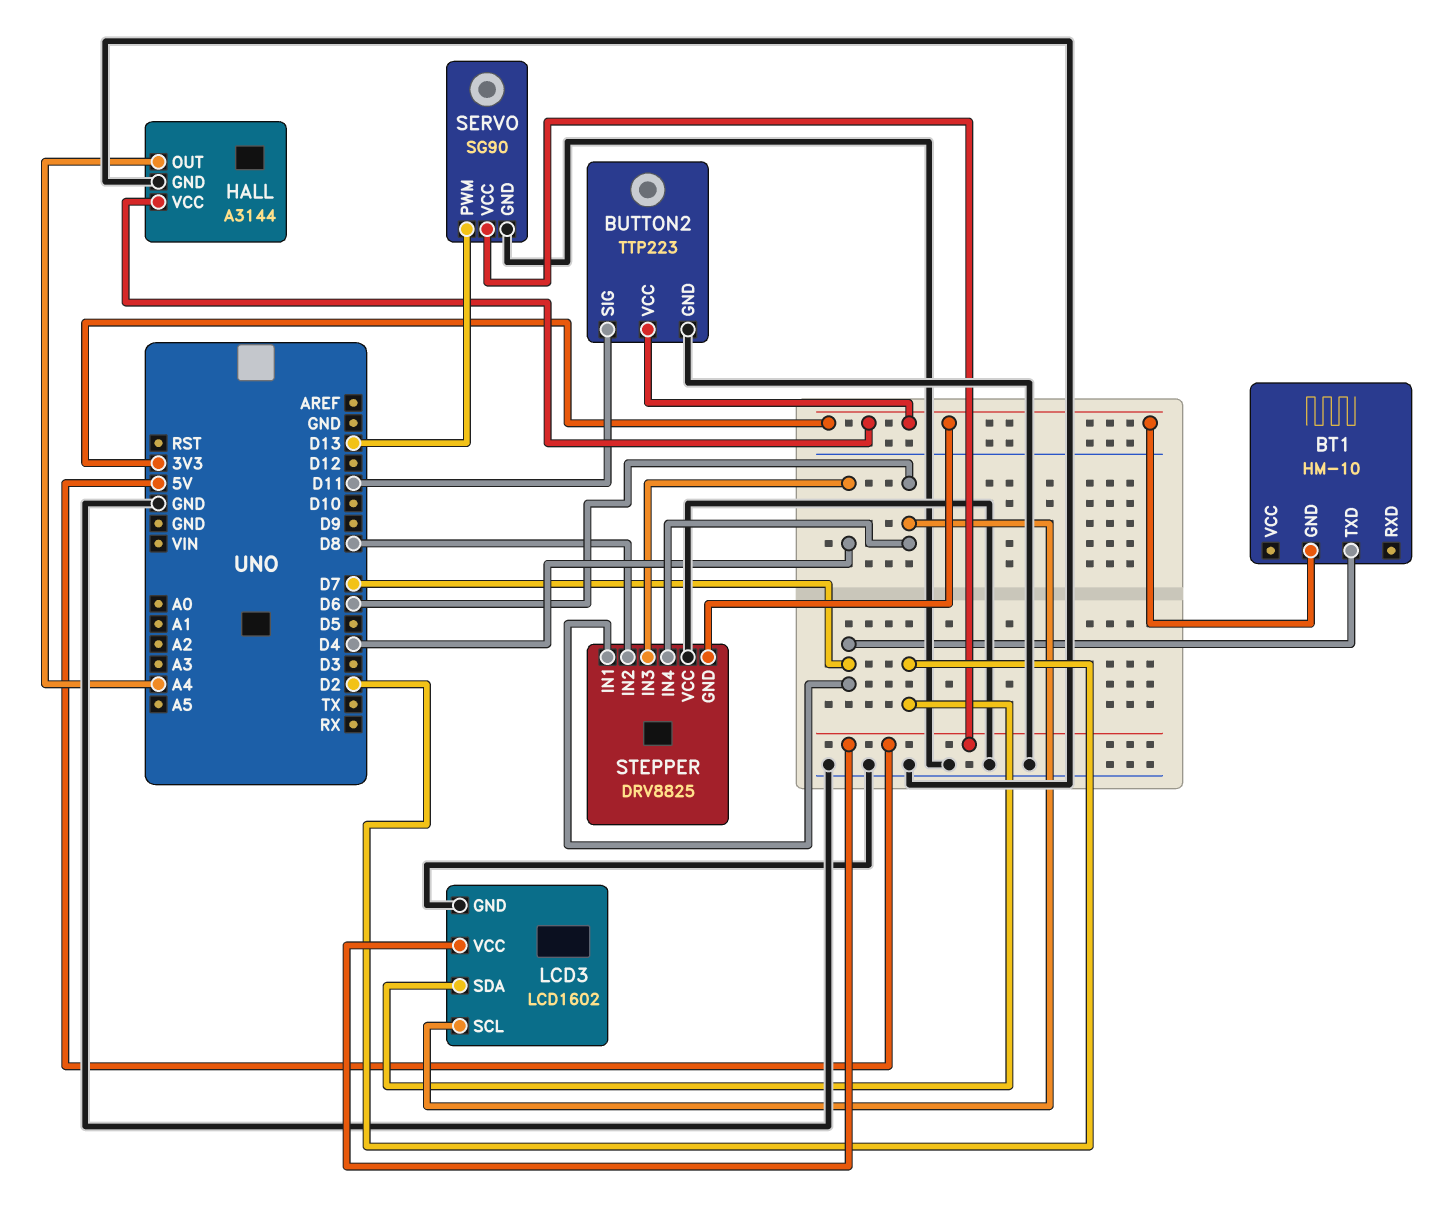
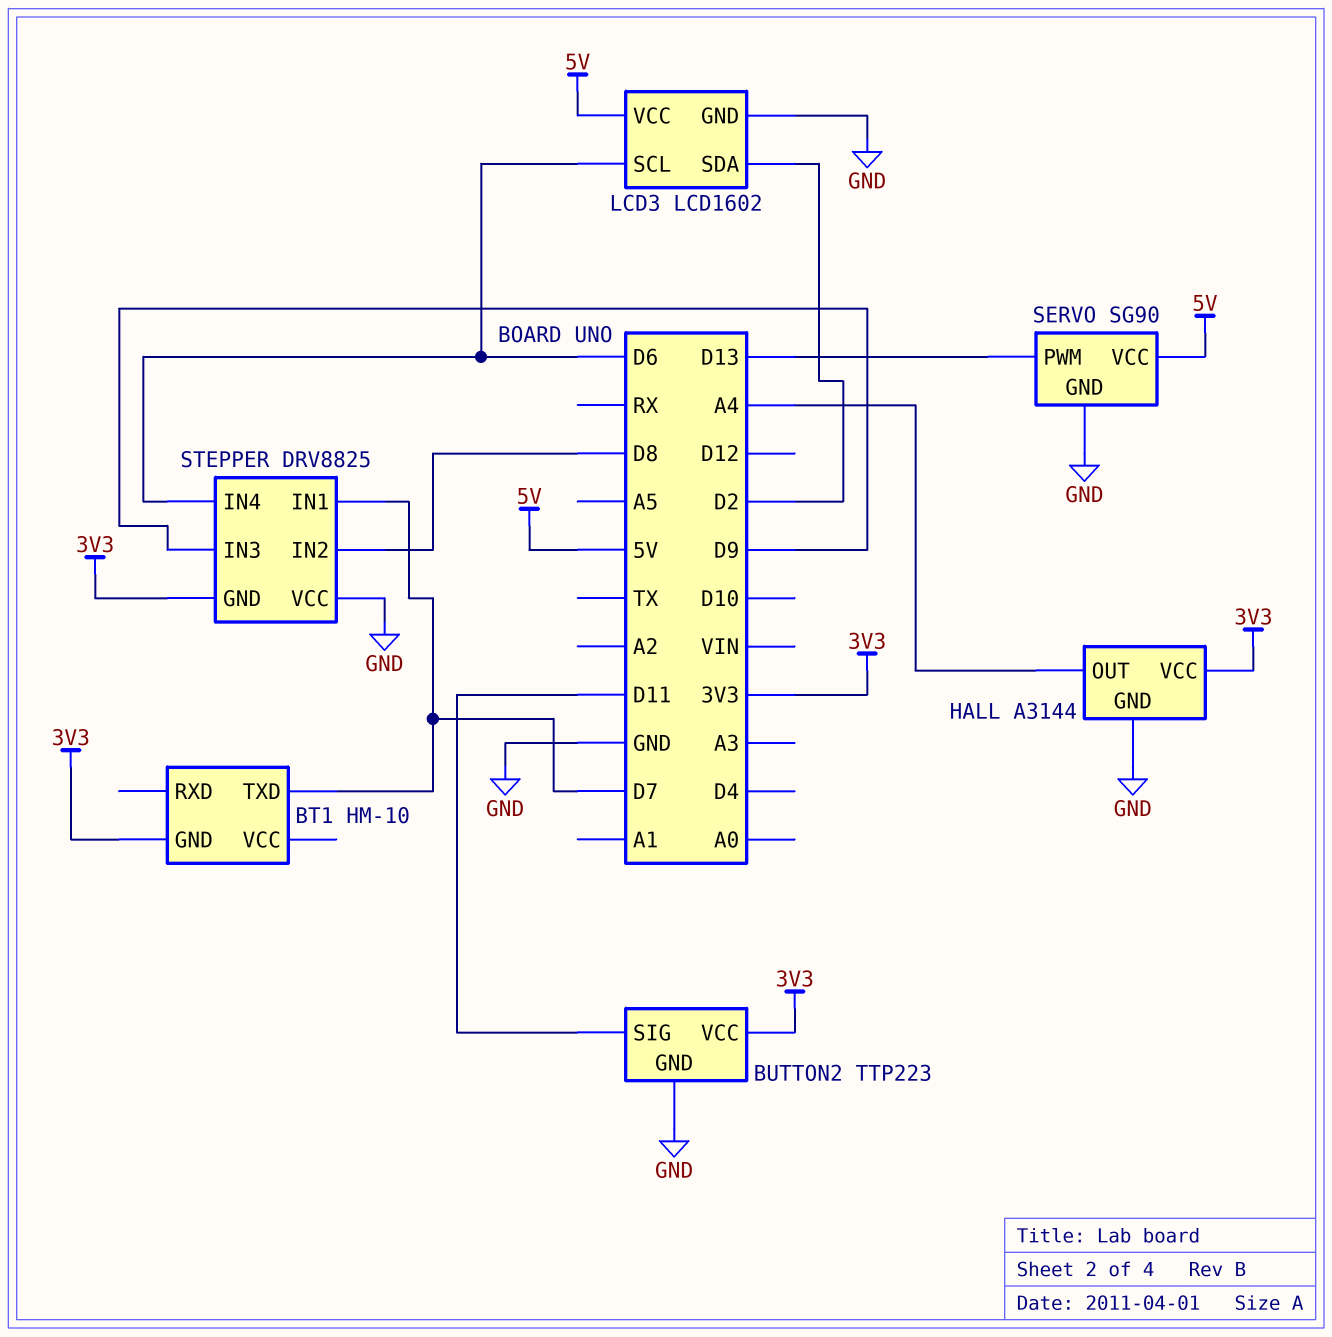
STEPPER pin IN3: D4 -> D9

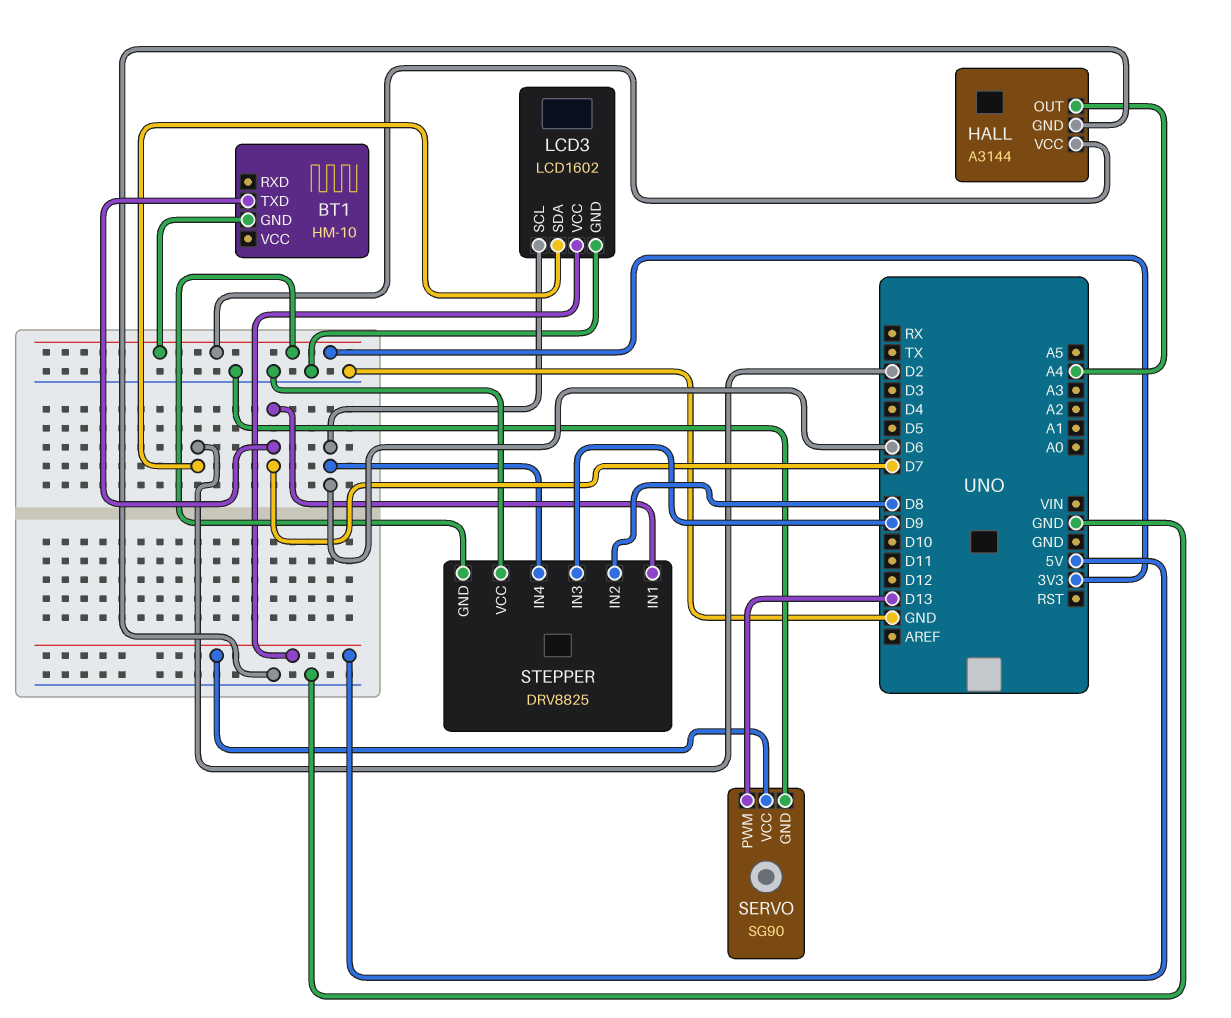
BUTTON2: TTP223 -> none
BUTTON2 pin GND: GND -> none
BUTTON2 pin SIG: D11 -> none
BUTTON2 pin VCC: 3V3 -> none

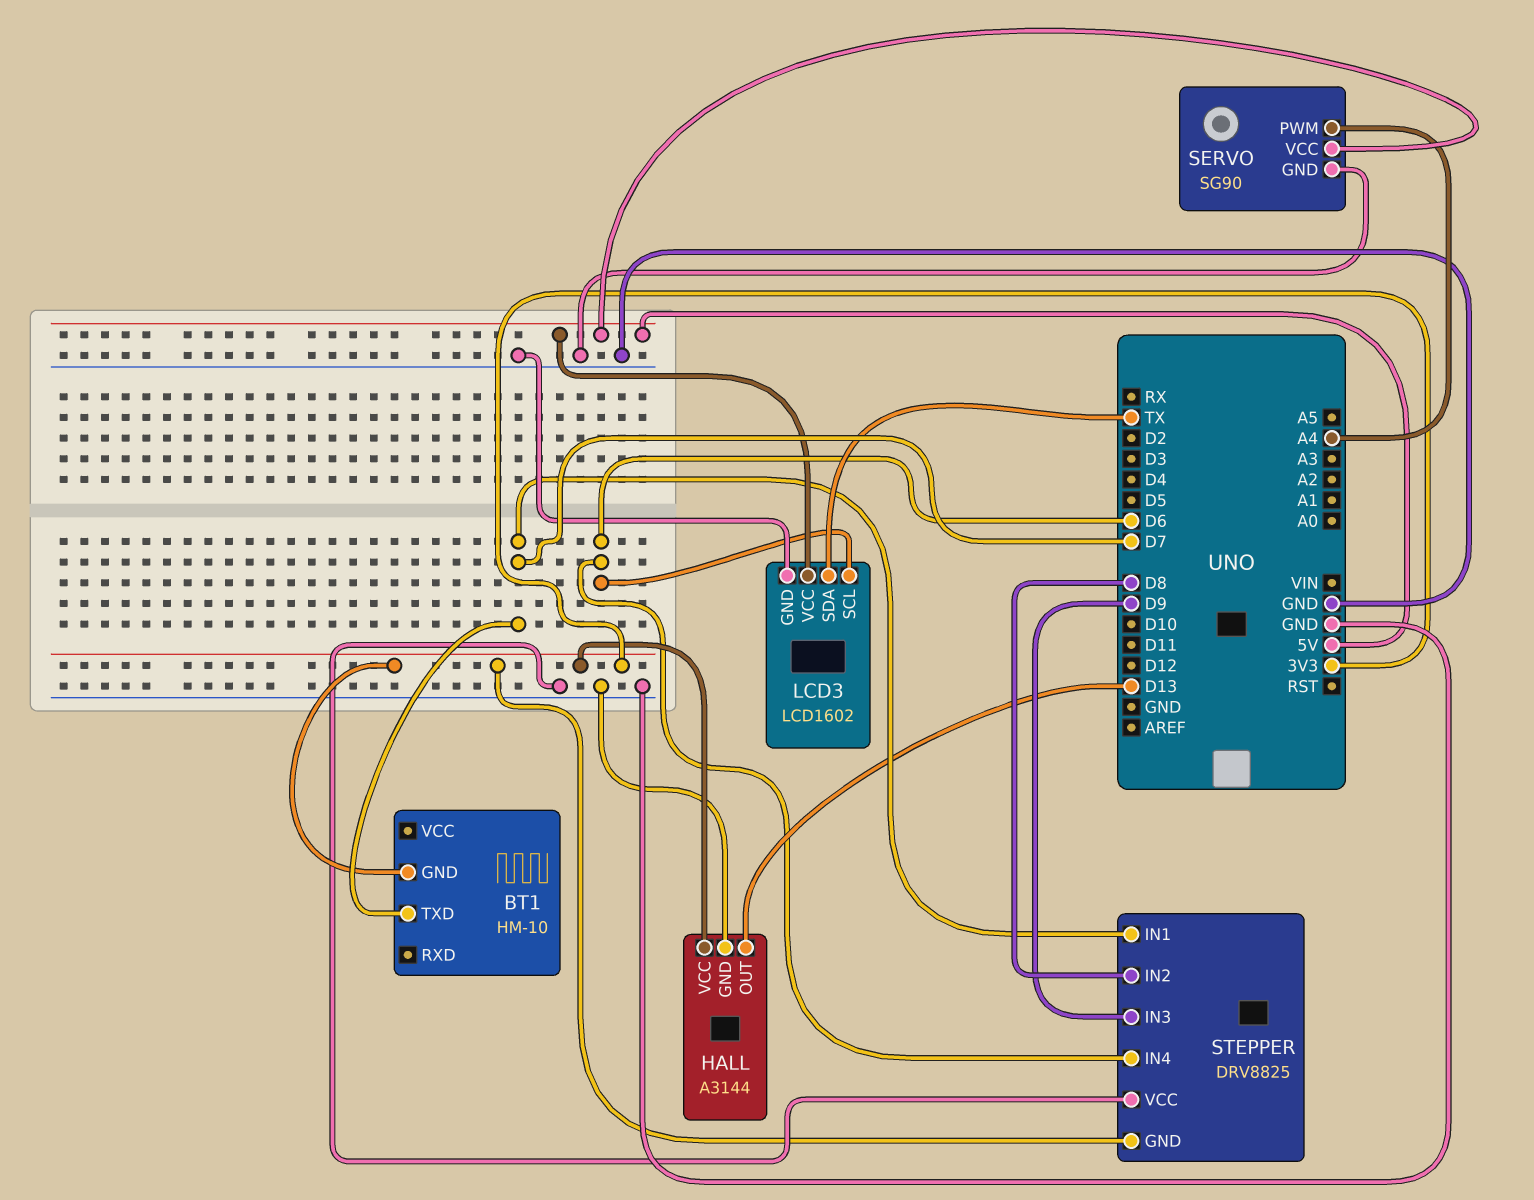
HALL pin OUT: A4 -> D13
LCD3 pin SDA: D2 -> TX
SERVO pin PWM: D13 -> A4

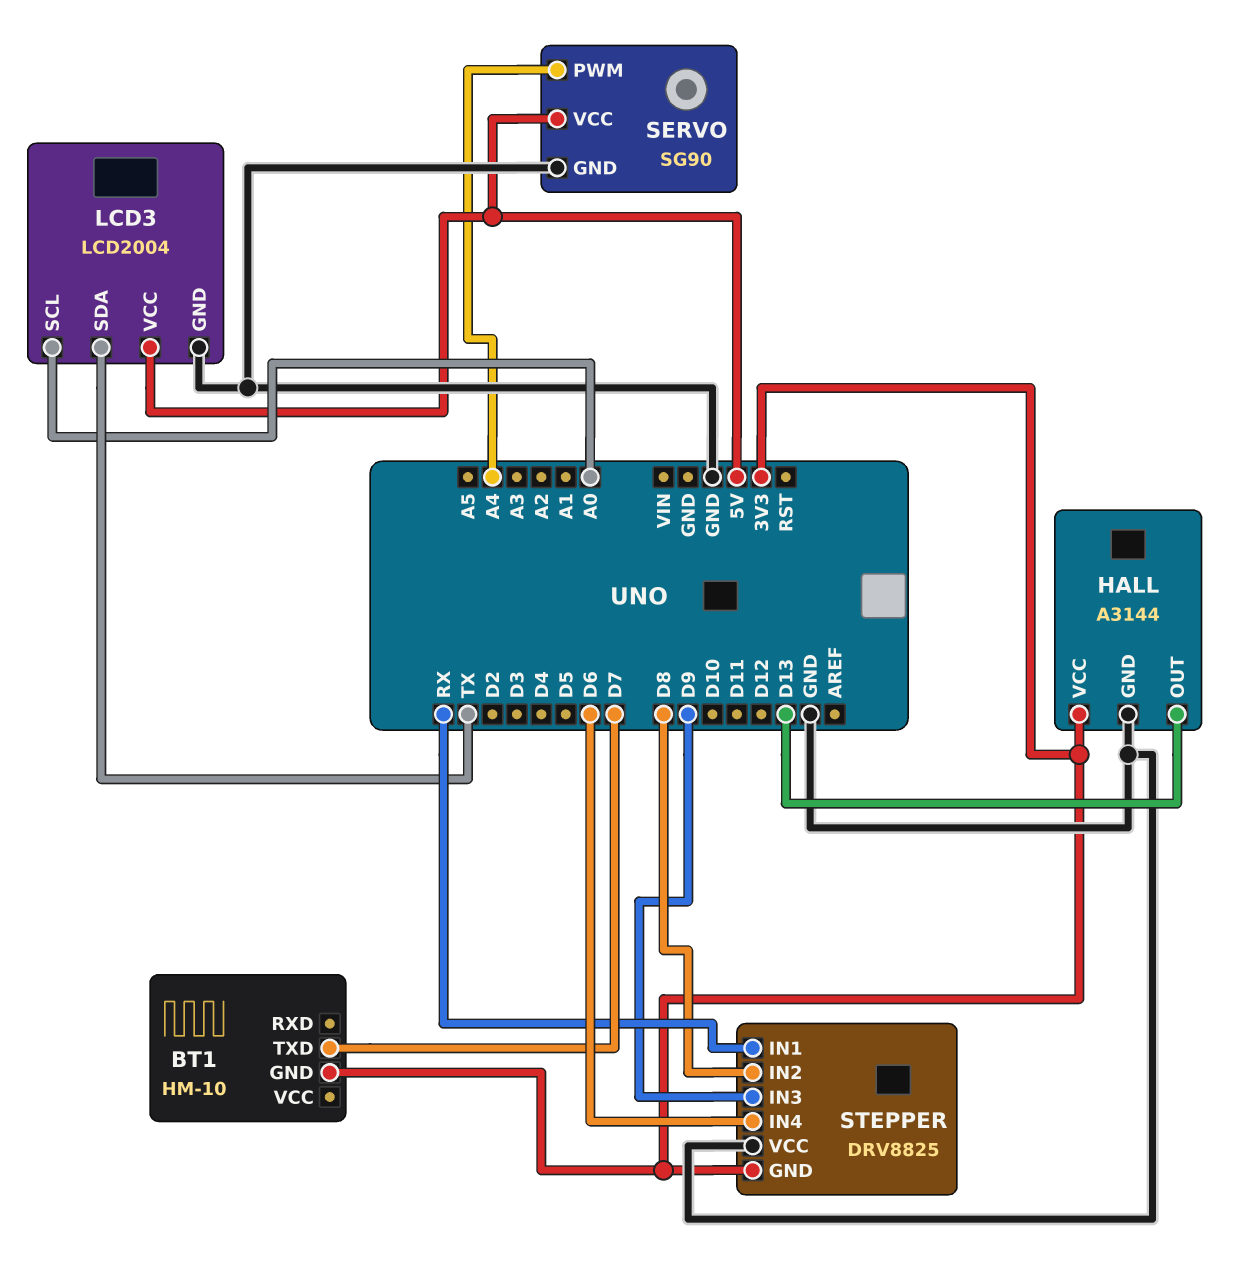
LCD3: LCD1602 -> LCD2004
LCD3 pin SCL: D6 -> A0
STEPPER pin IN1: D7 -> RX

